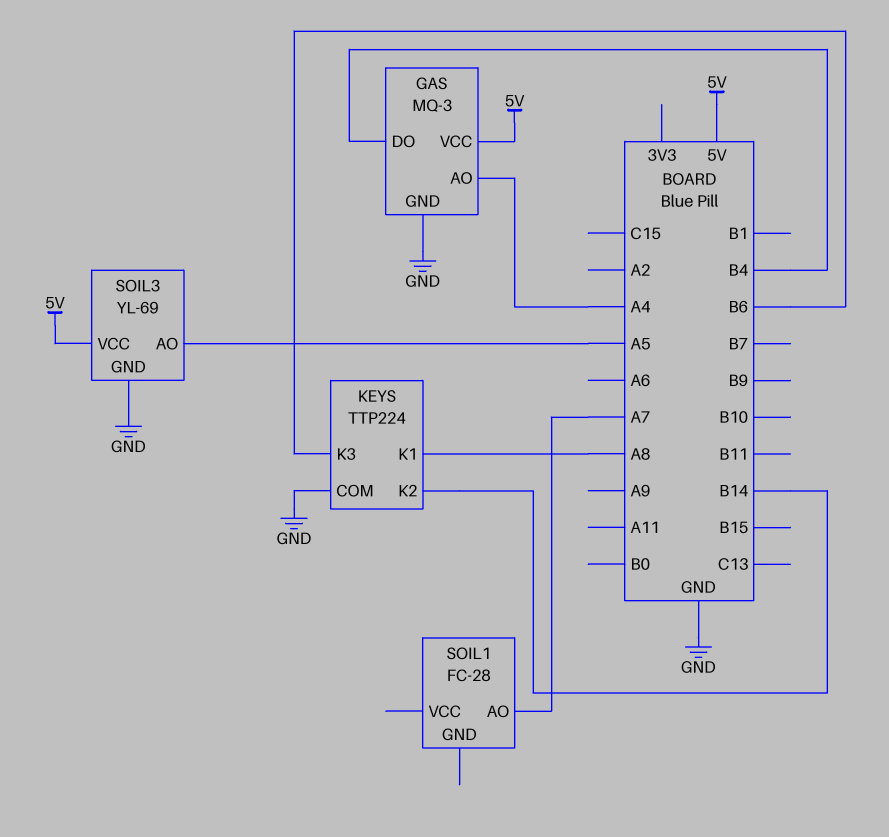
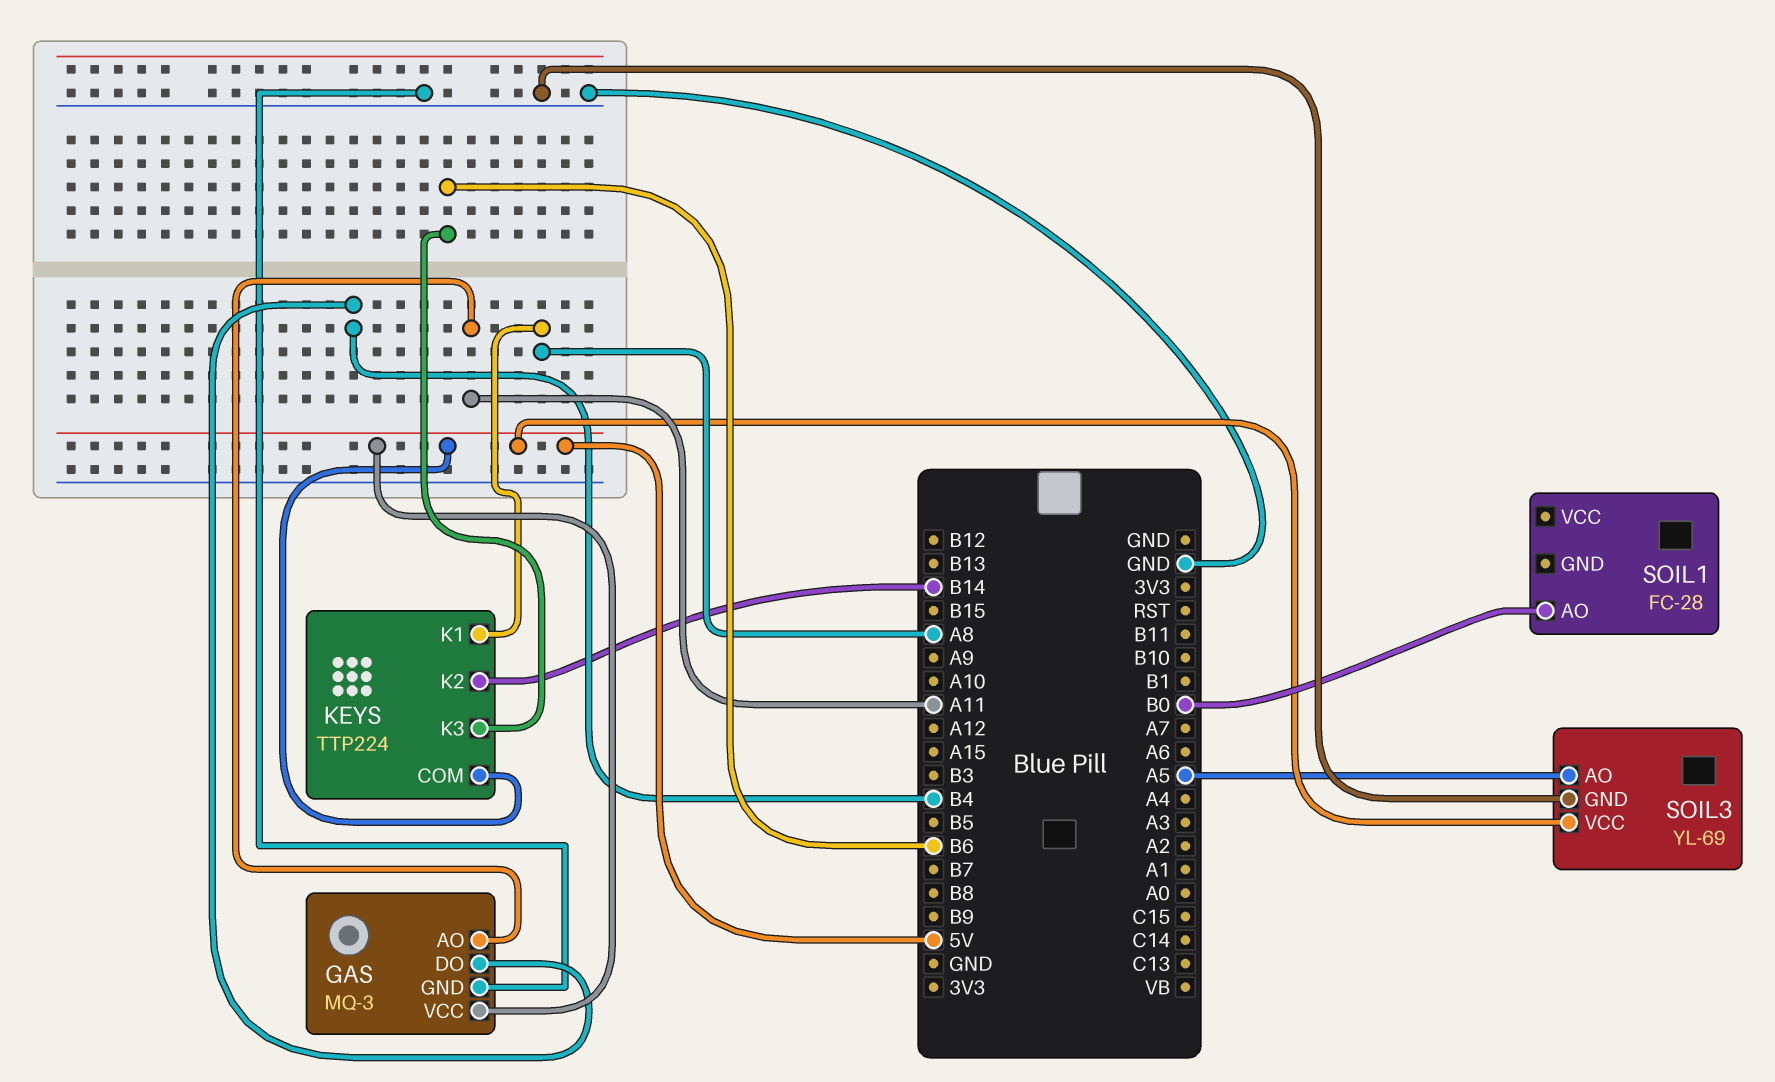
GAS pin AO: A4 -> A11
KEYS pin COM: GND -> 5V
SOIL1 pin AO: A7 -> B0

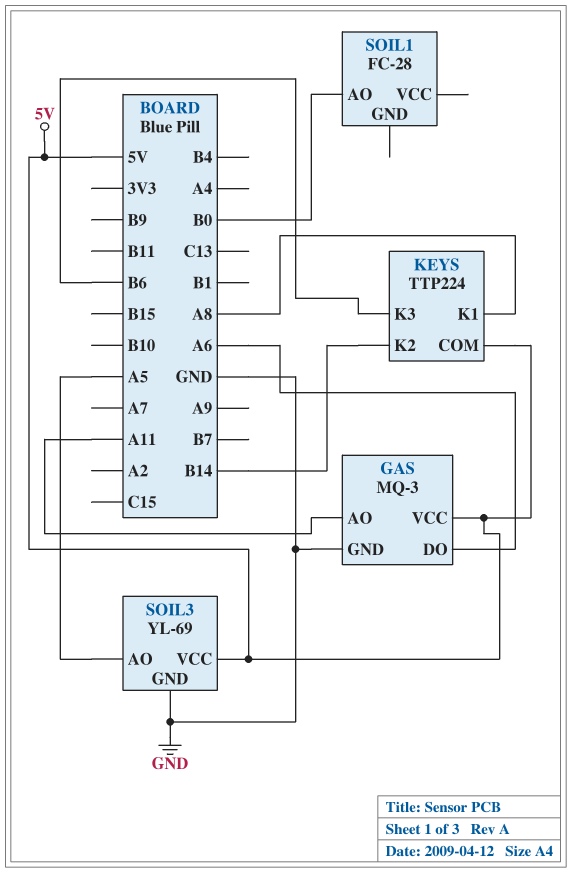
GAS pin DO: B4 -> A6

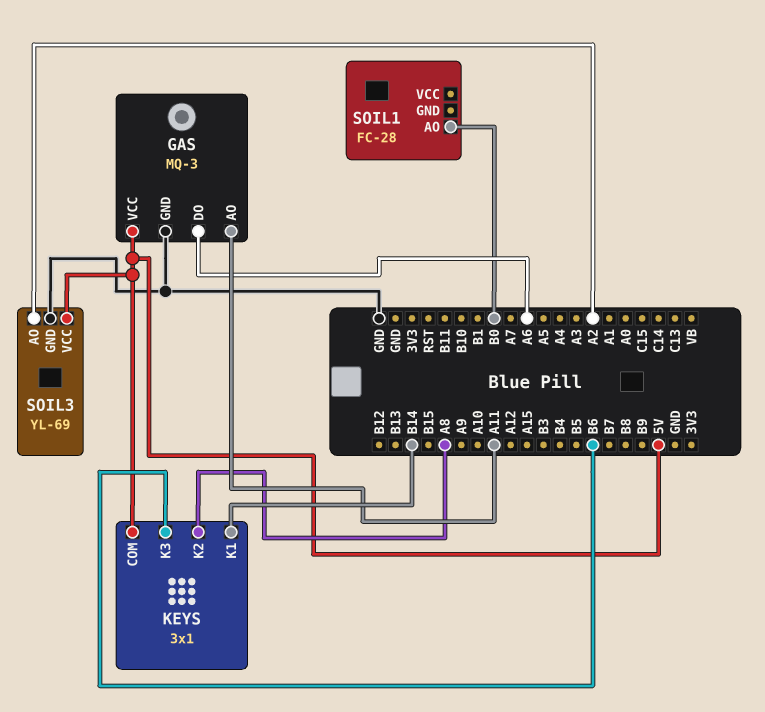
KEYS: TTP224 -> 3x1
KEYS pin K1: A8 -> B14
KEYS pin K2: B14 -> A8
SOIL3 pin AO: A5 -> A2

